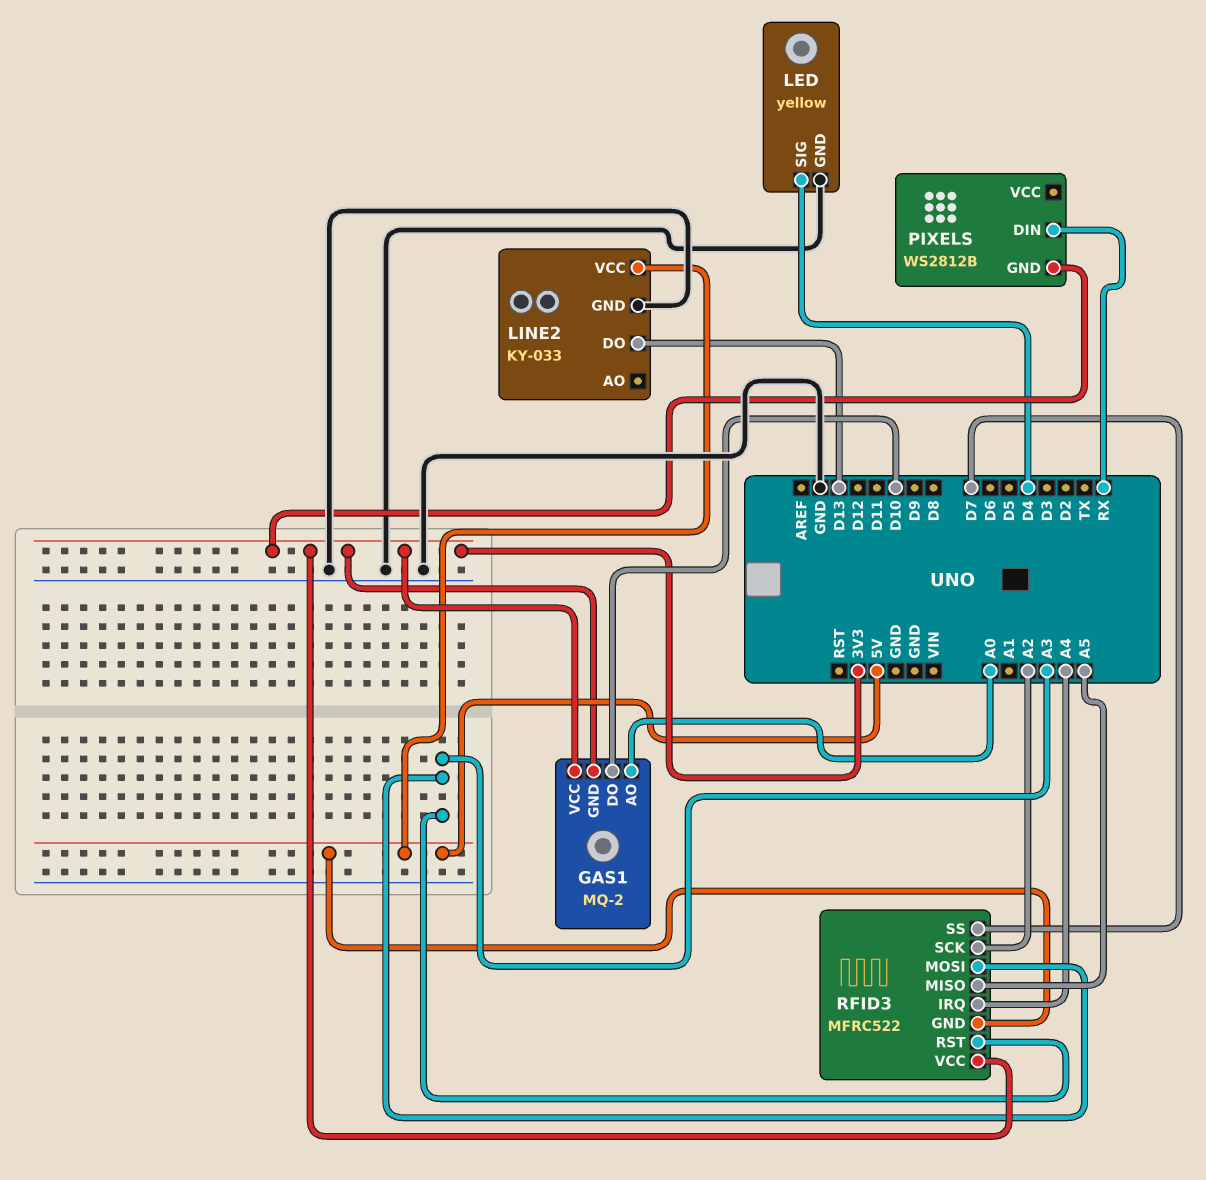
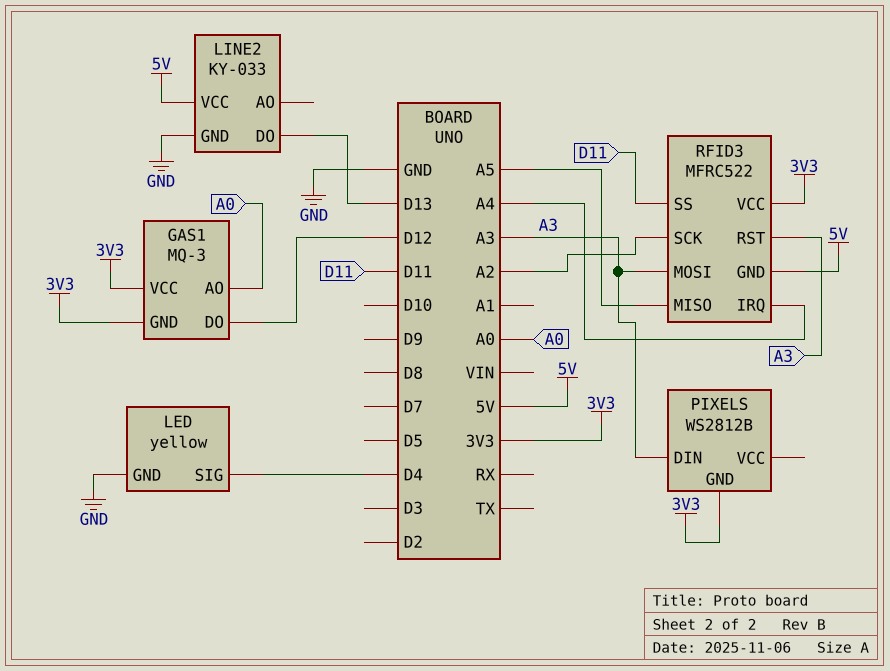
GAS1: MQ-2 -> MQ-3
GAS1 pin DO: D10 -> D12
PIXELS pin DIN: RX -> A3
RFID3 pin SS: D7 -> D11

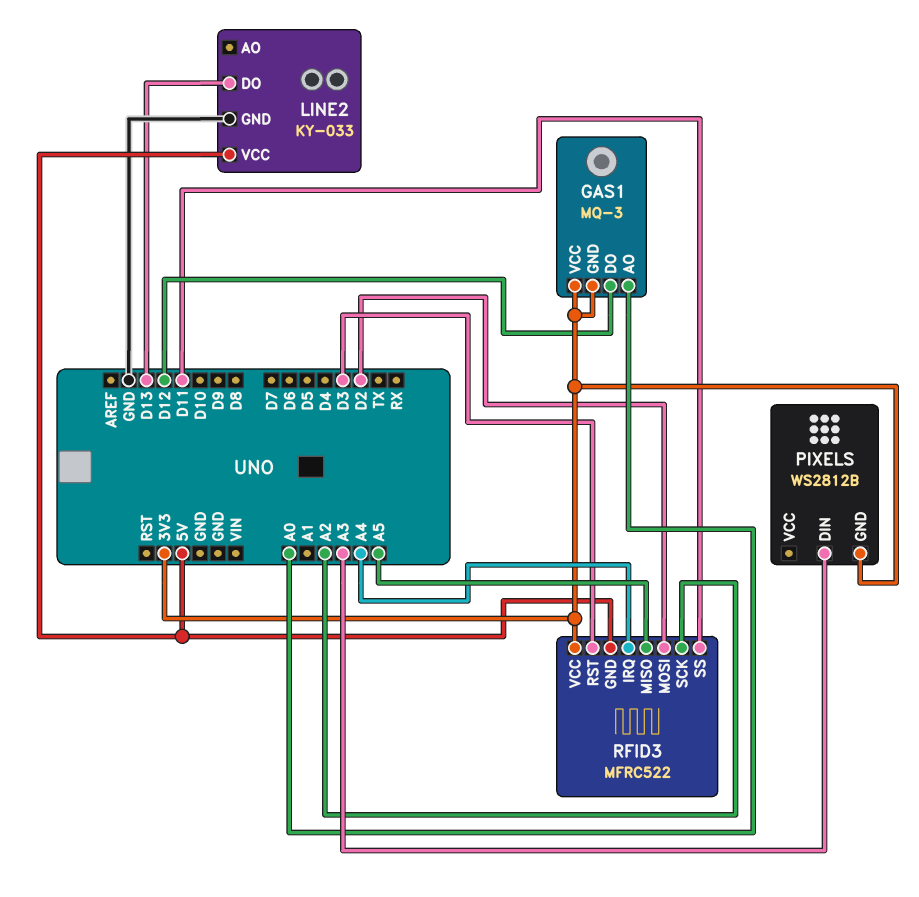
LED: yellow -> none
LED pin GND: GND -> none
LED pin SIG: D4 -> none
RFID3 pin MOSI: A3 -> D2
RFID3 pin RST: A3 -> D3

